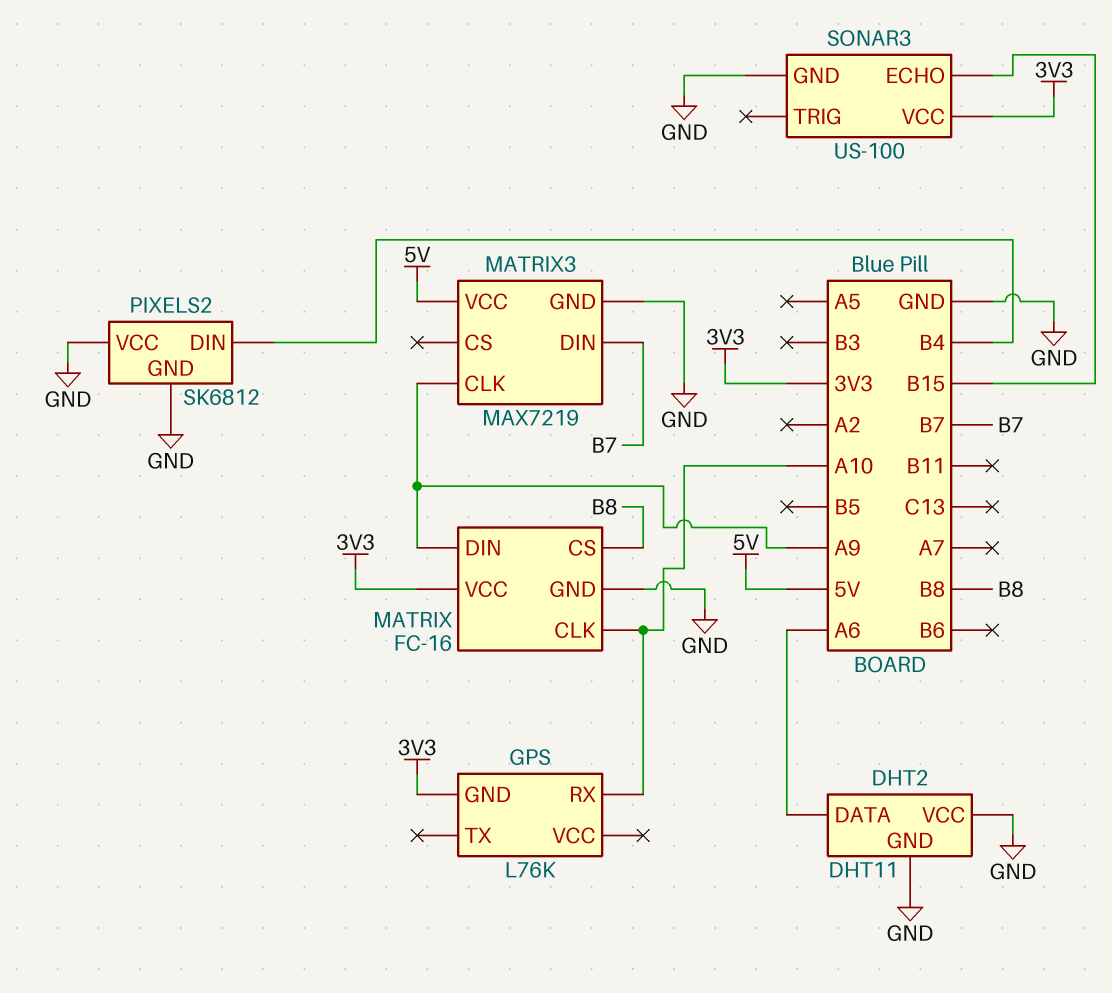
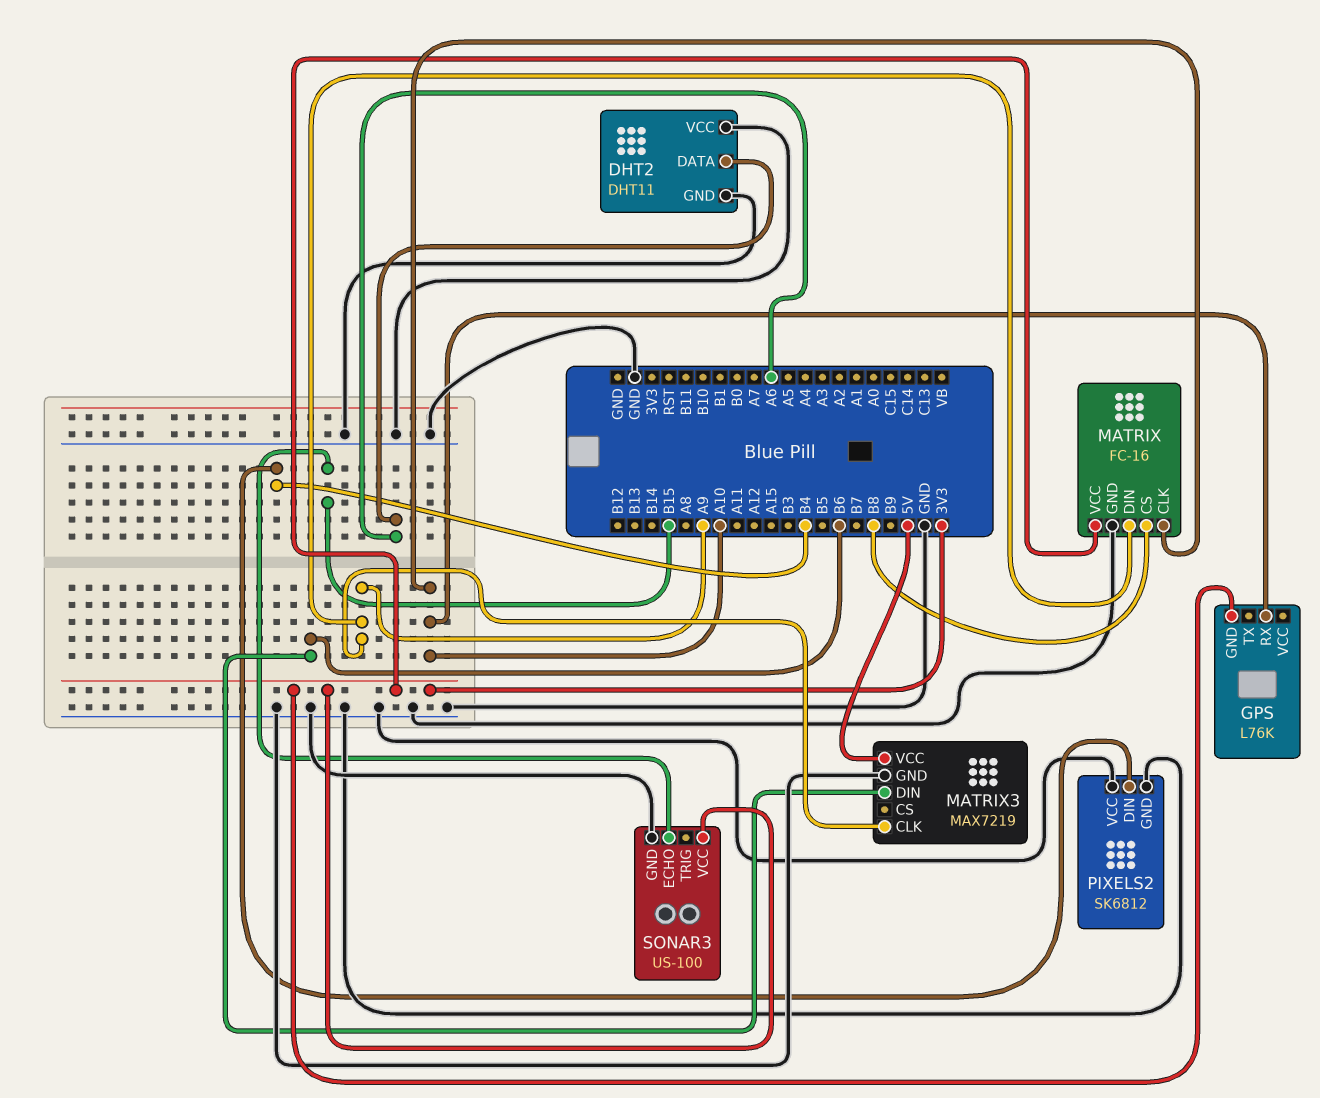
MATRIX3 pin DIN: B7 -> B6

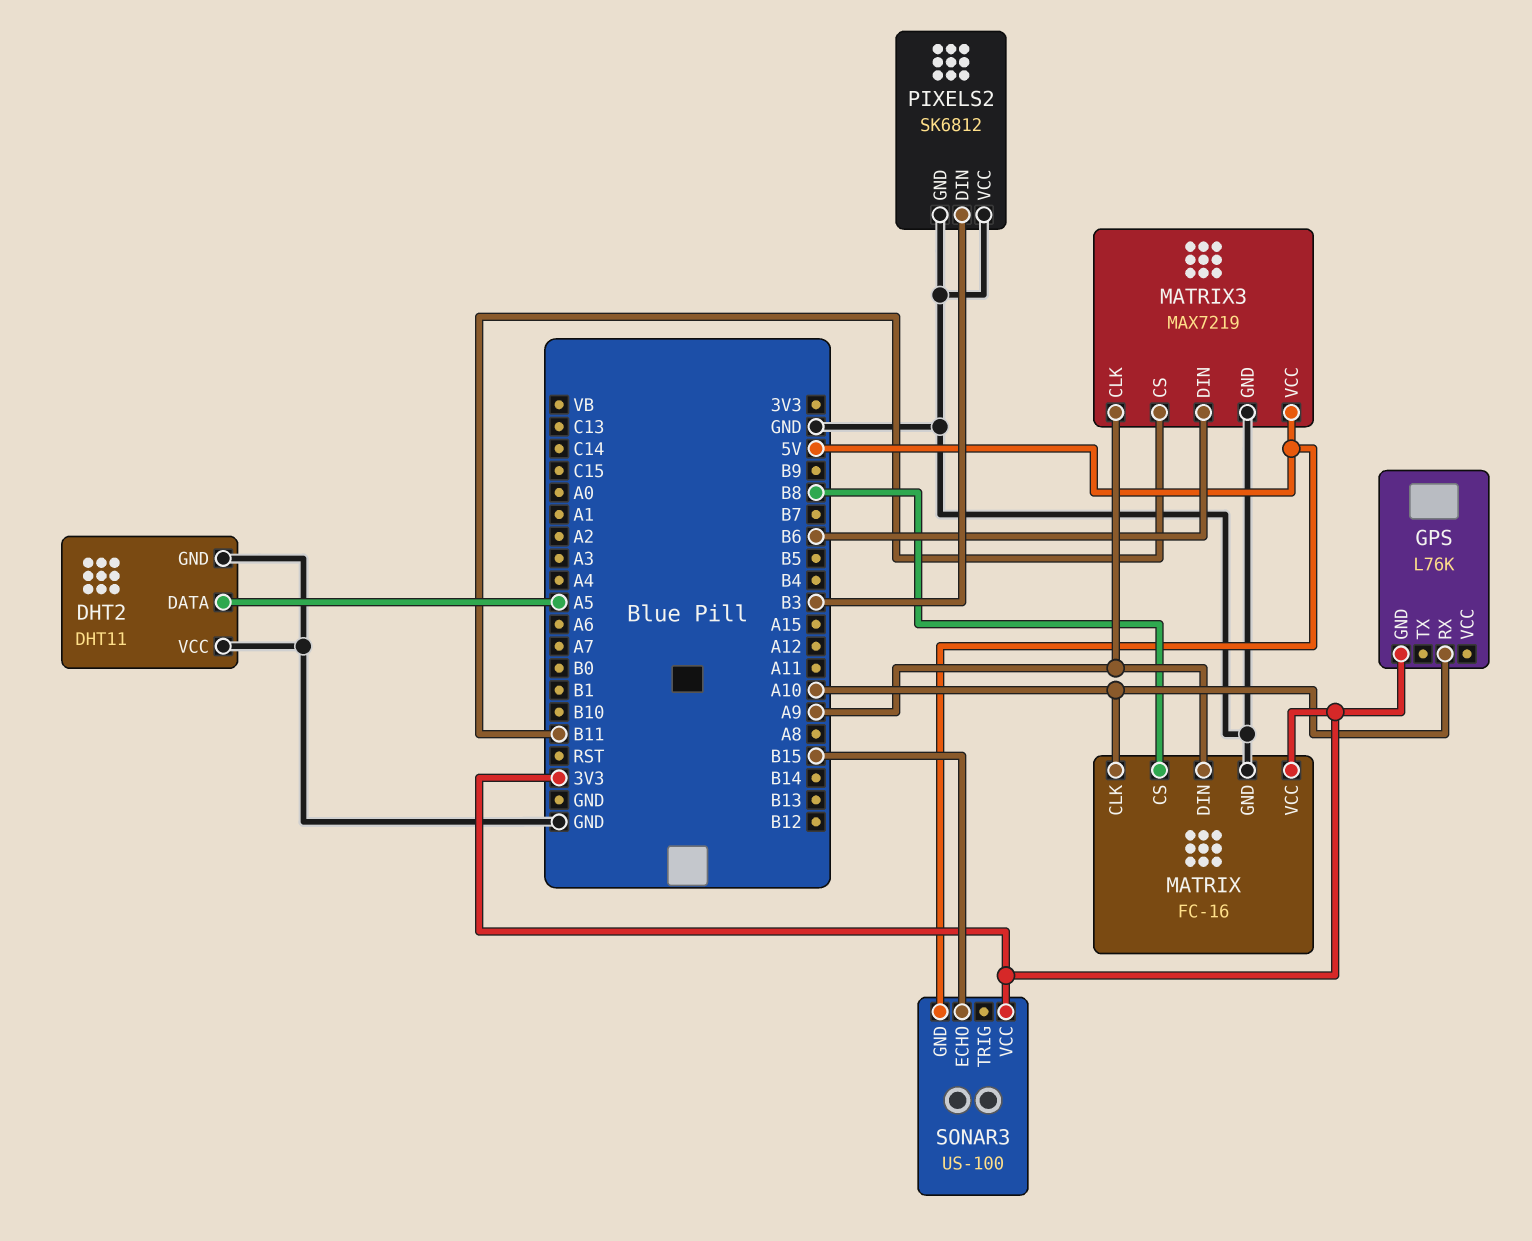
DHT2 pin DATA: A6 -> A5
MATRIX3 pin CS: none -> B11
PIXELS2 pin DIN: B4 -> B3
SONAR3 pin GND: GND -> 5V

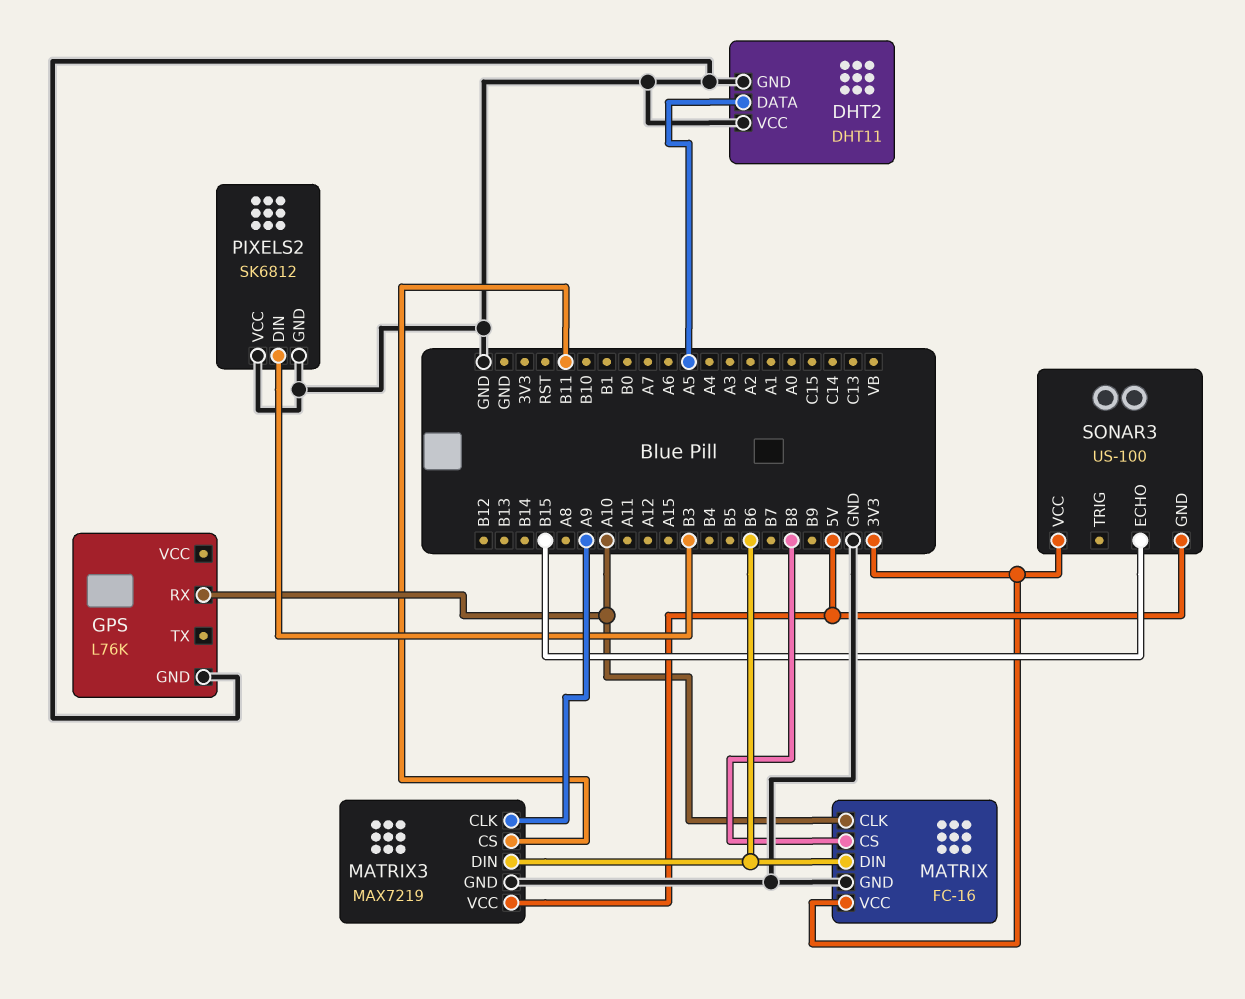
GPS pin GND: 3V3 -> GND
MATRIX pin DIN: A9 -> B6

